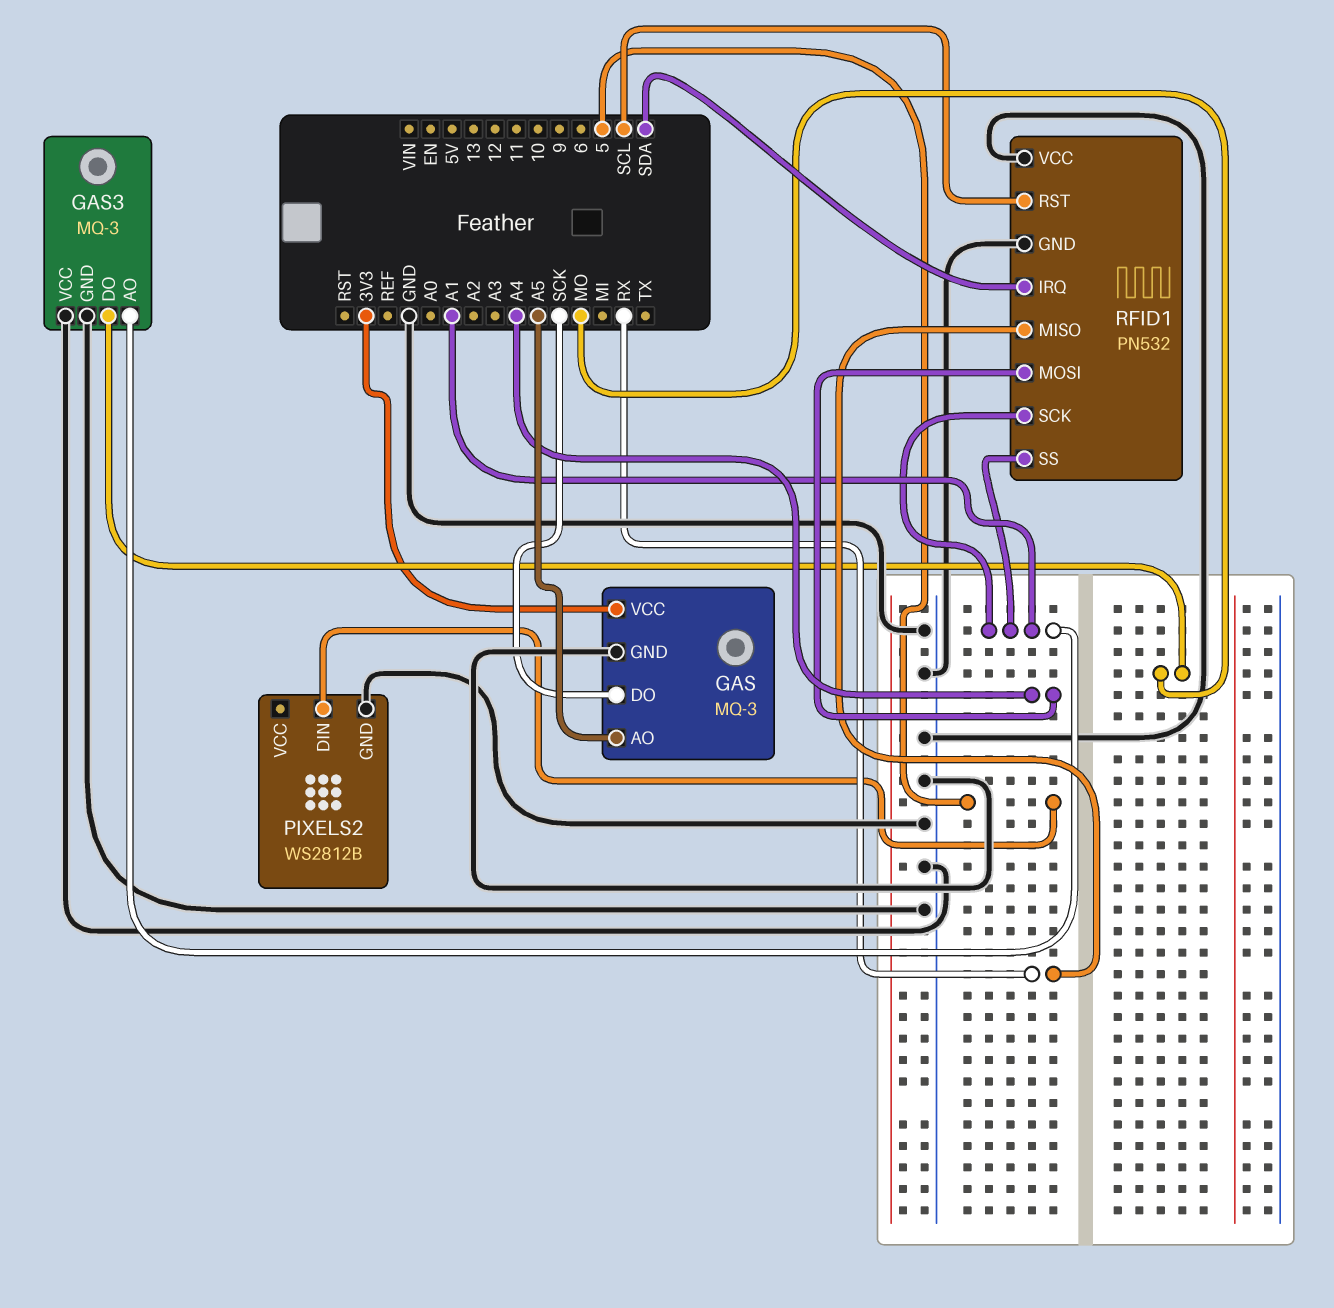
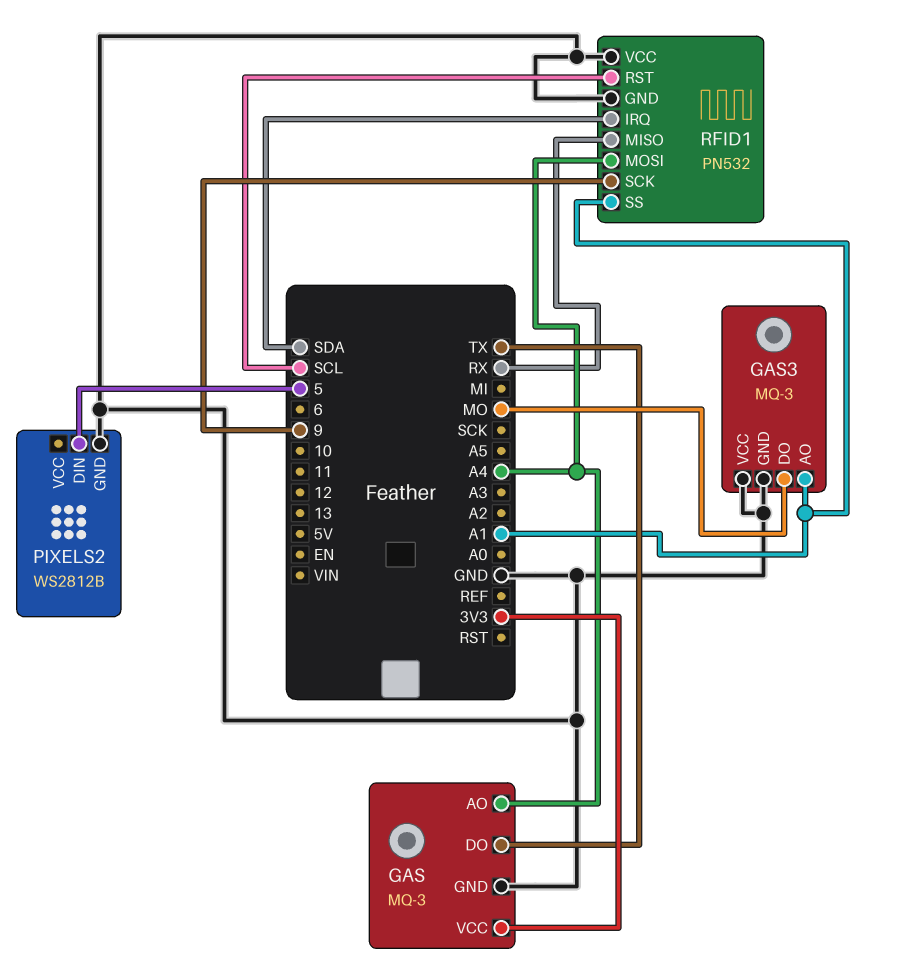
GAS pin AO: A5 -> A4
GAS pin DO: SCK -> TX
RFID1 pin SCK: A1 -> 9

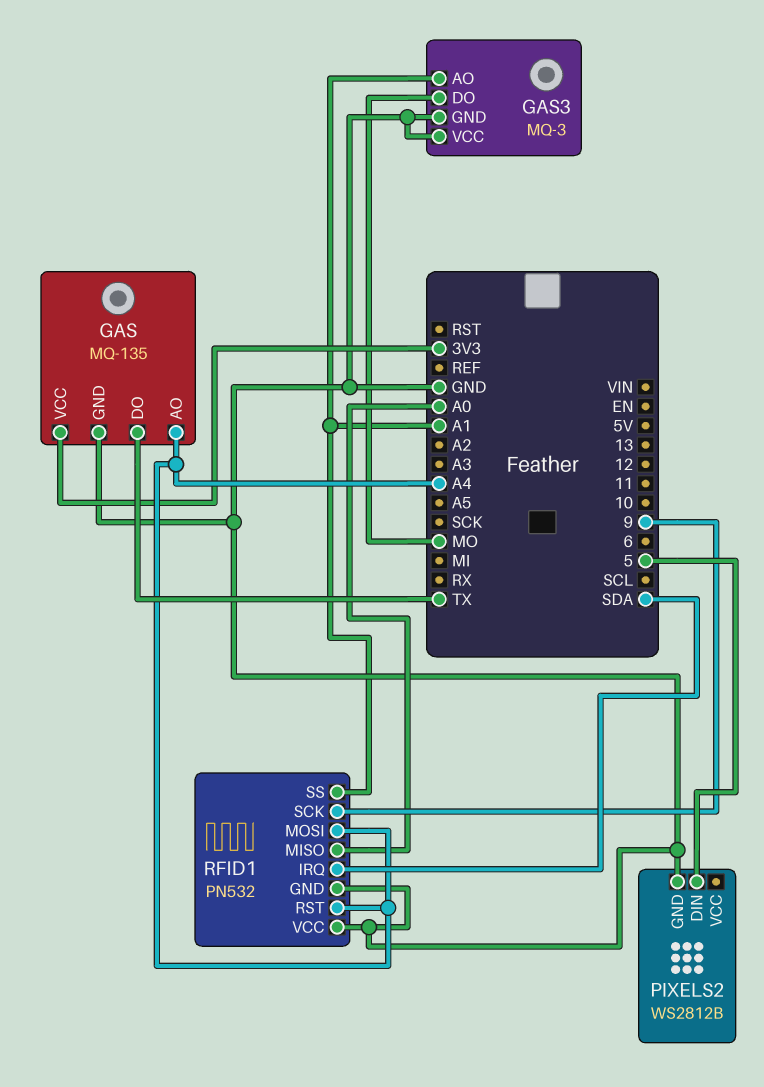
GAS: MQ-3 -> MQ-135
RFID1 pin MISO: RX -> A0
RFID1 pin RST: SCL -> A4

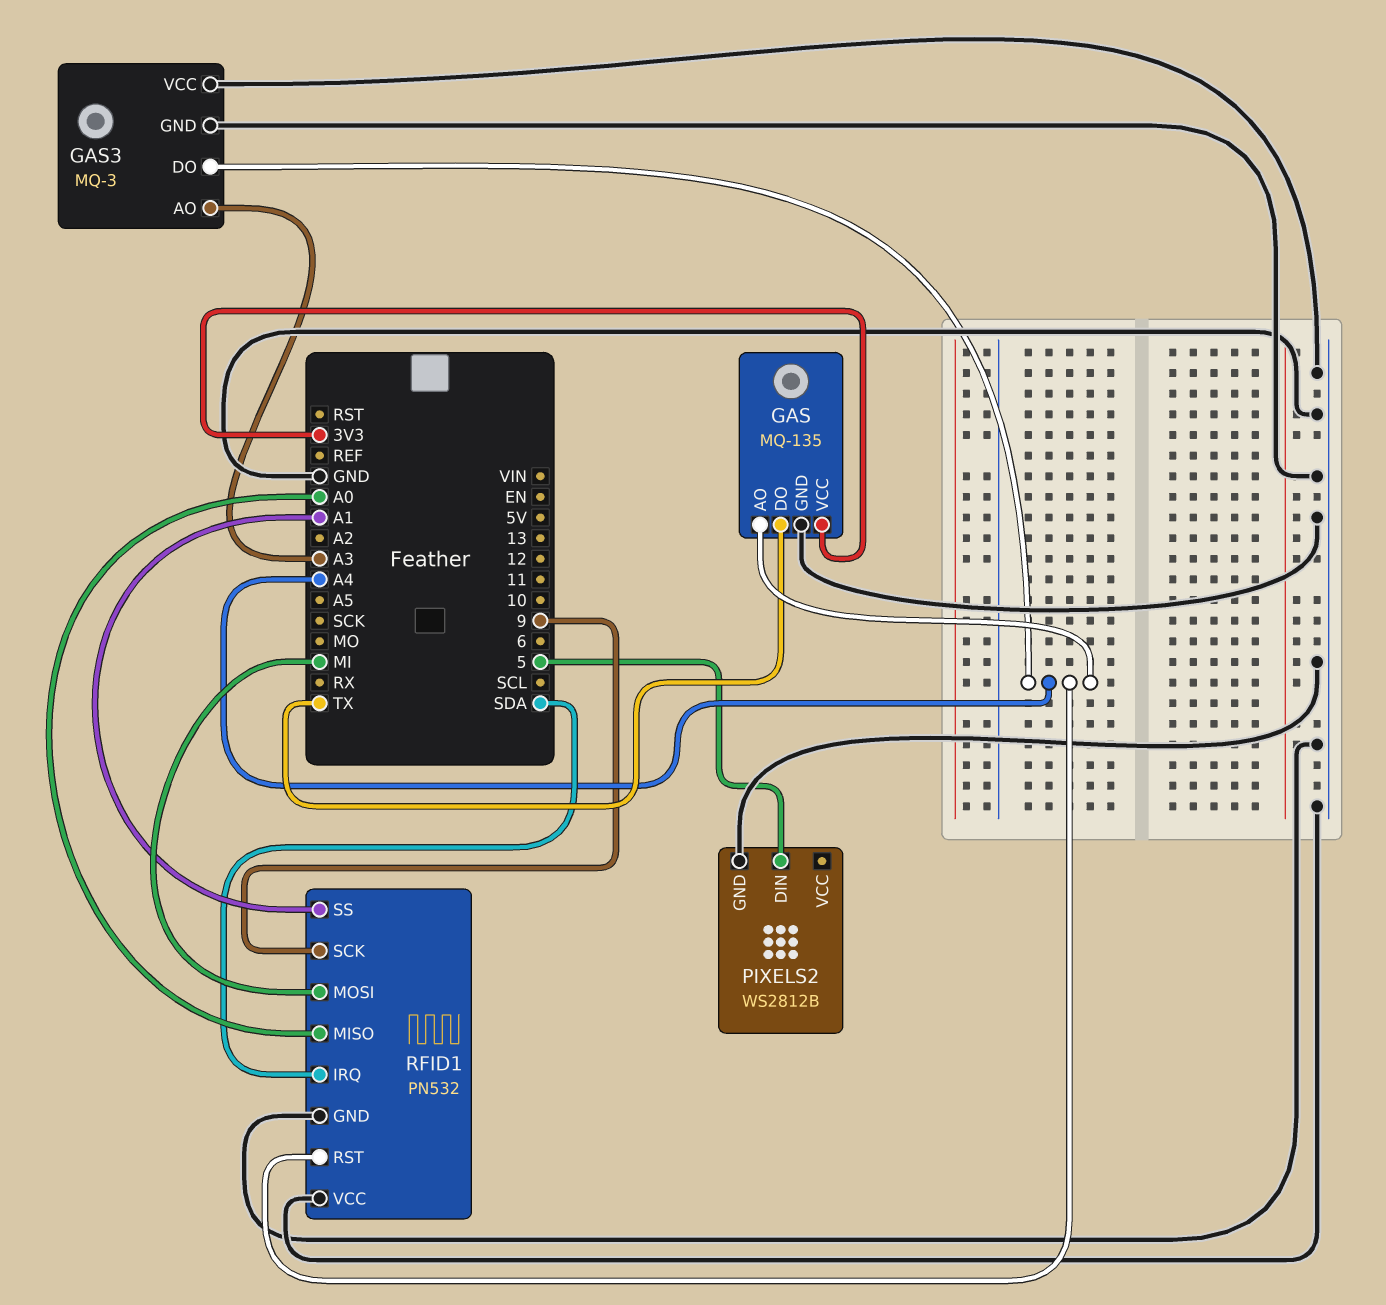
GAS3 pin AO: A1 -> A3
GAS3 pin DO: MO -> A4
RFID1 pin MOSI: A4 -> MI

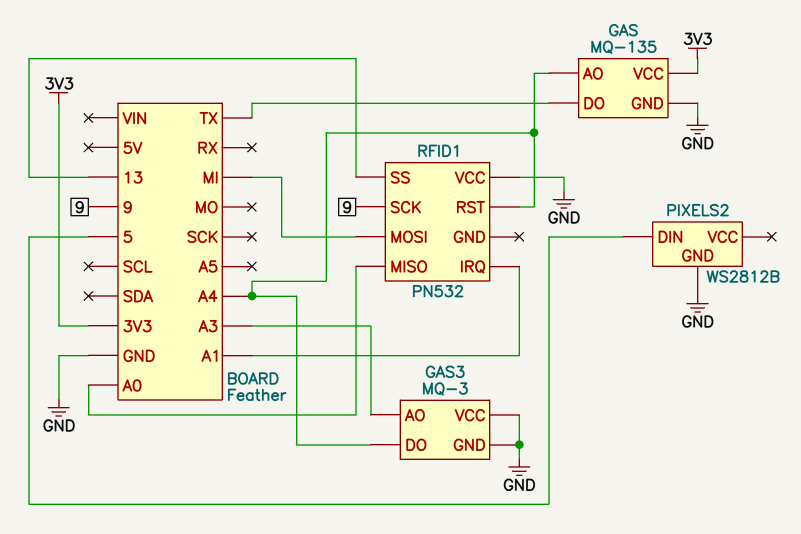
RFID1 pin GND: GND -> none
RFID1 pin IRQ: SDA -> A1
RFID1 pin SS: A1 -> 13

